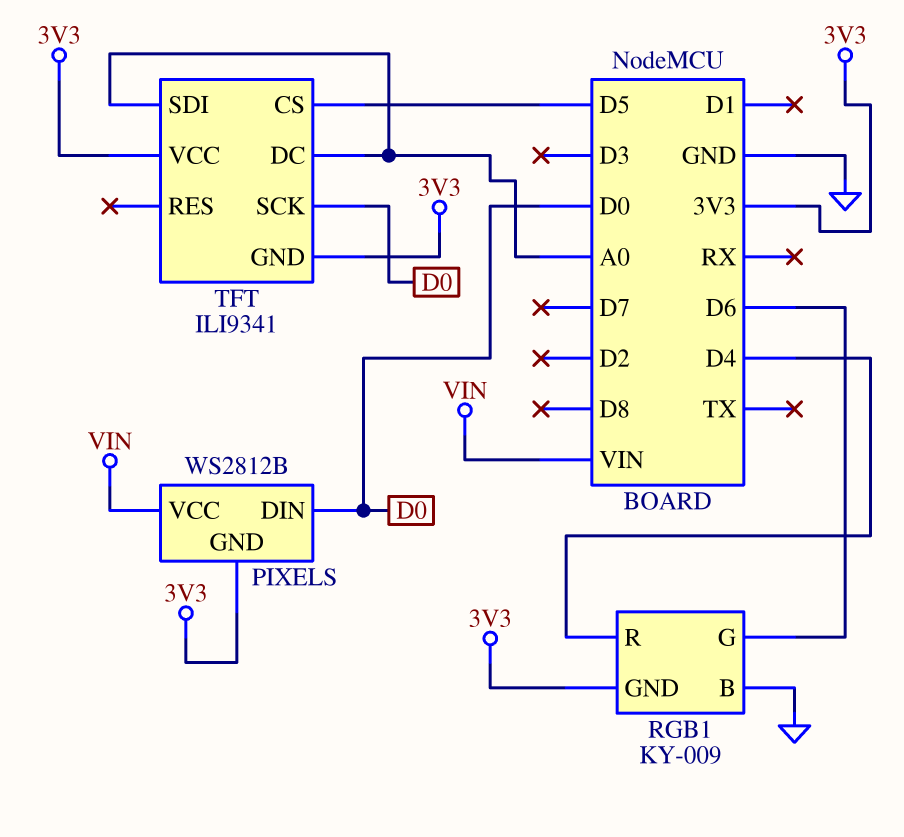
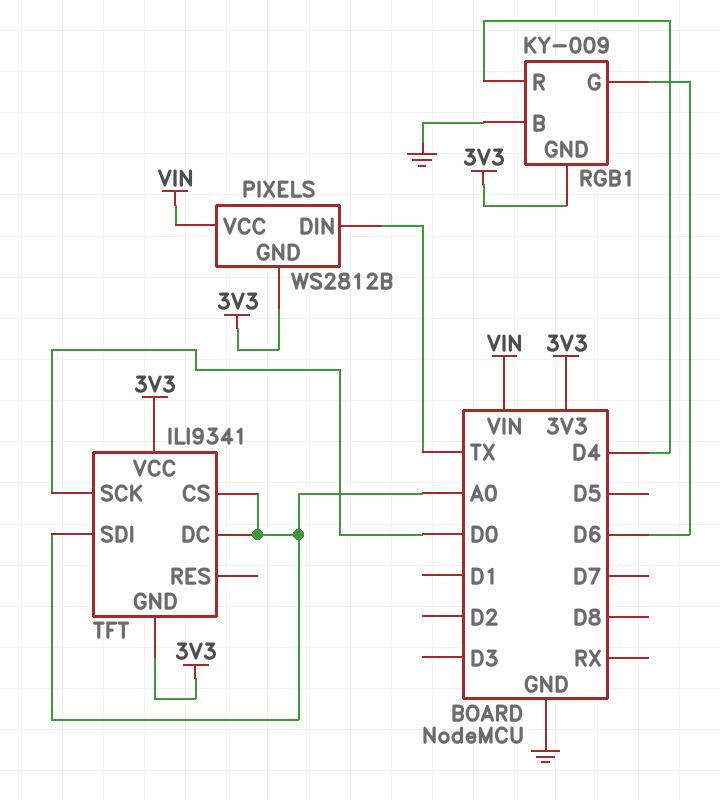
PIXELS pin DIN: D0 -> TX
TFT pin CS: D5 -> A0

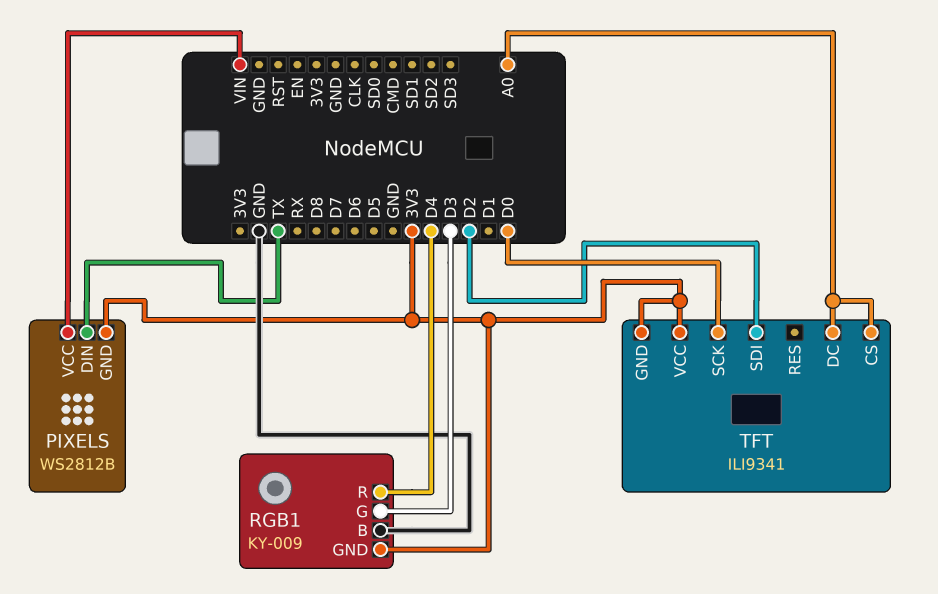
RGB1 pin G: D6 -> D3
TFT pin SDI: A0 -> D2

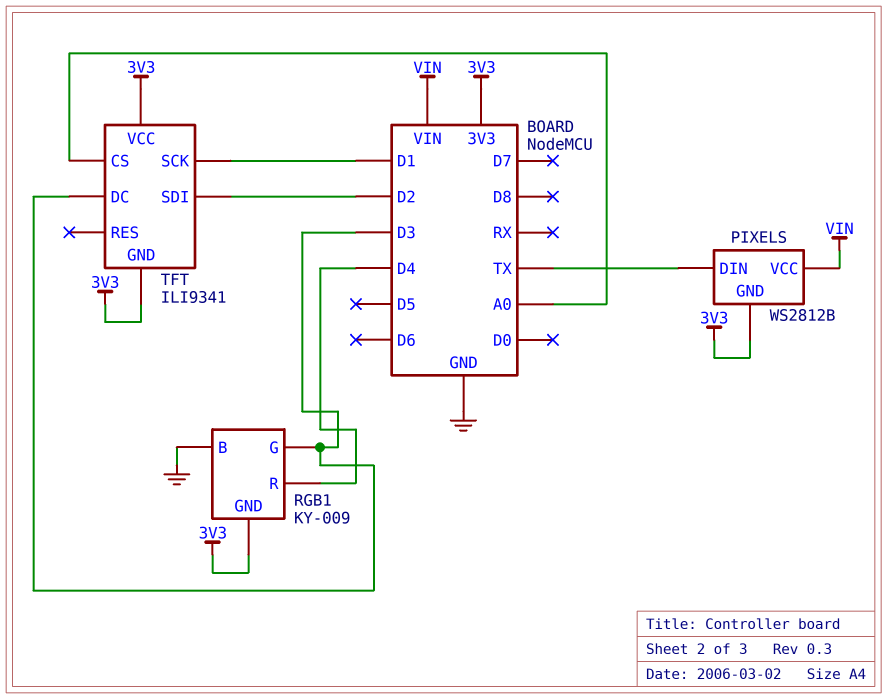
TFT pin DC: A0 -> D3
TFT pin SCK: D0 -> D1

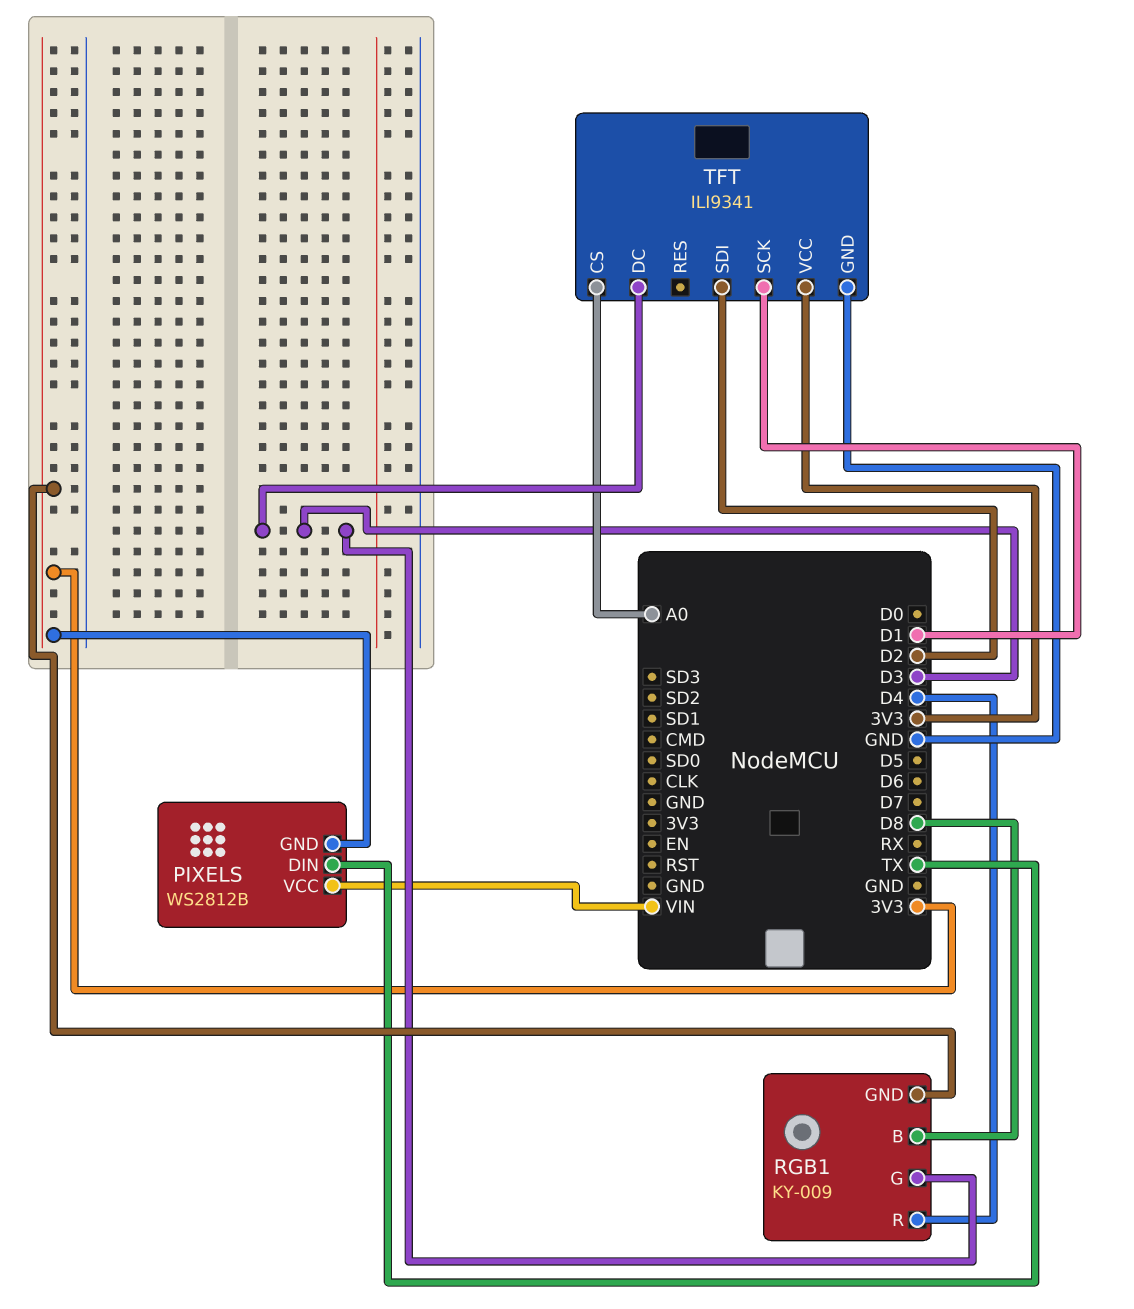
RGB1 pin B: GND -> D8
TFT pin GND: 3V3 -> GND

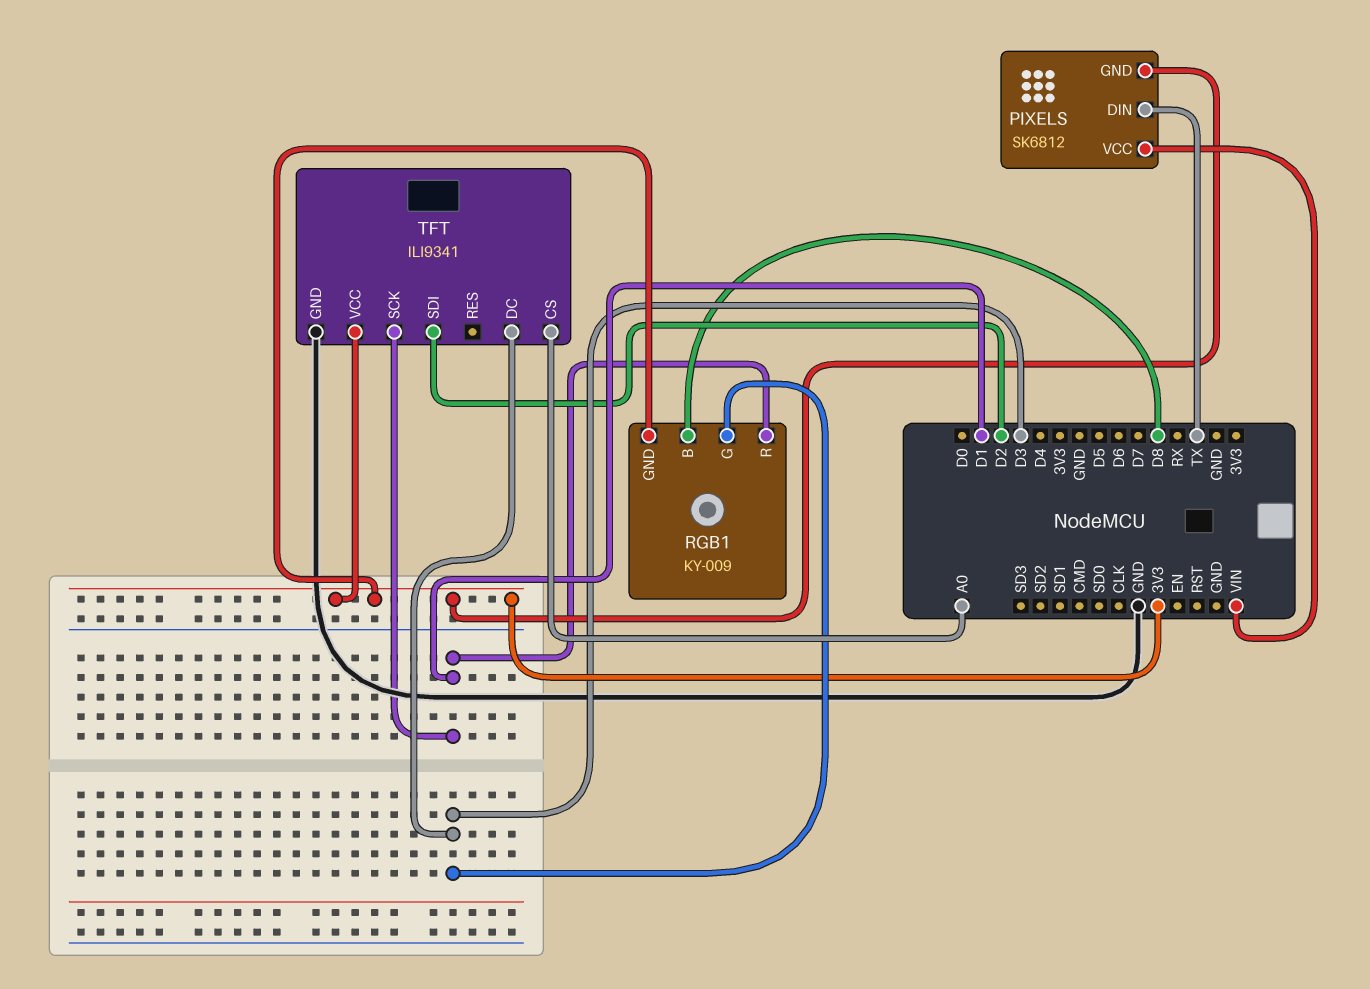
PIXELS: WS2812B -> SK6812
RGB1 pin R: D4 -> D1

